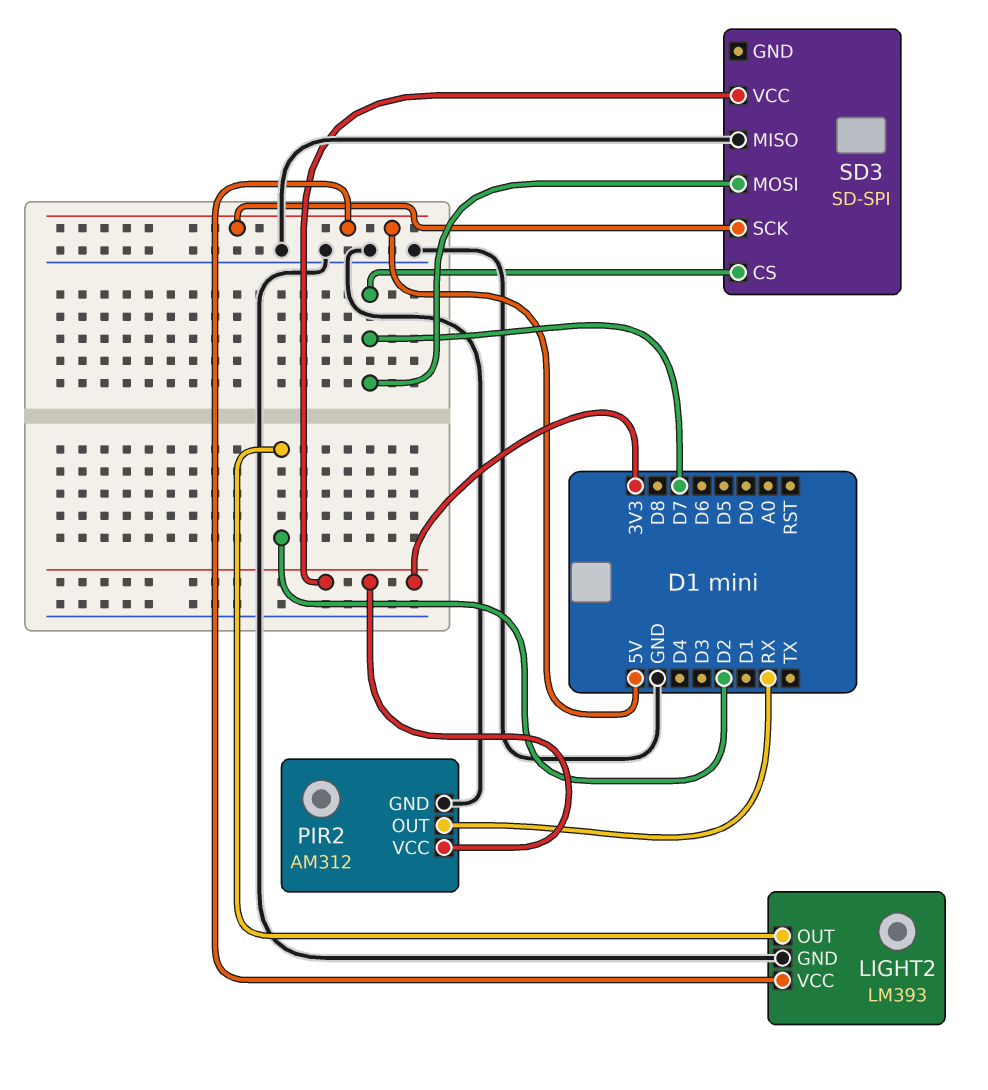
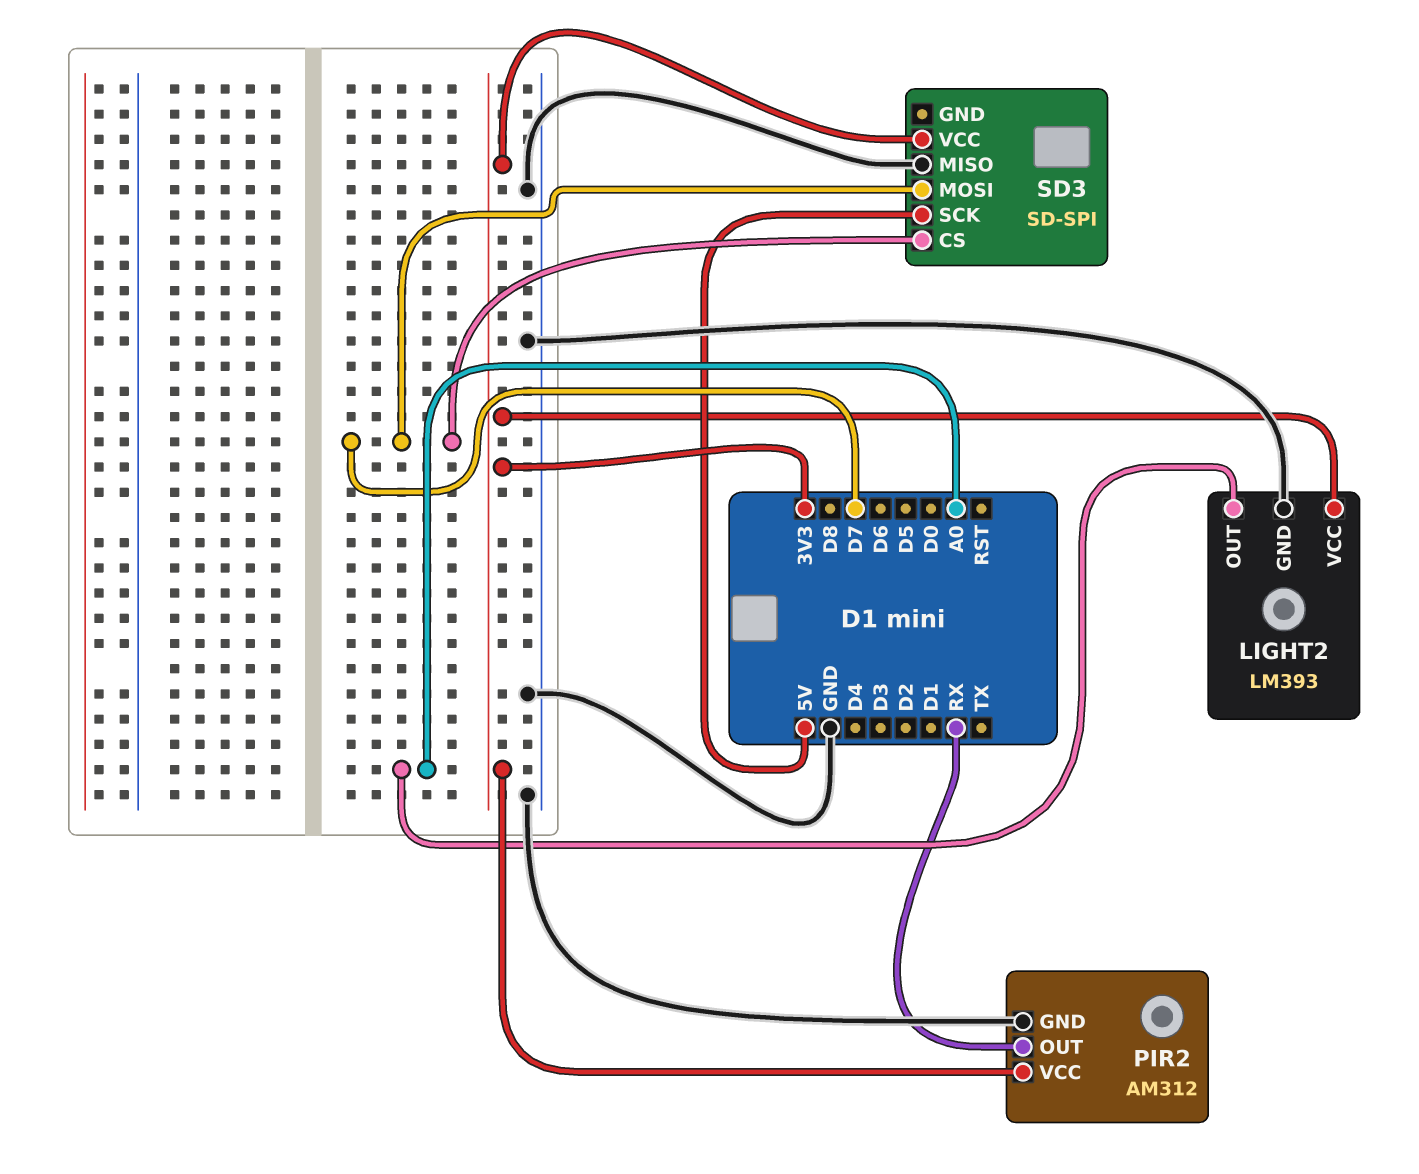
LIGHT2 pin OUT: D2 -> A0
LIGHT2 pin VCC: 5V -> 3V3

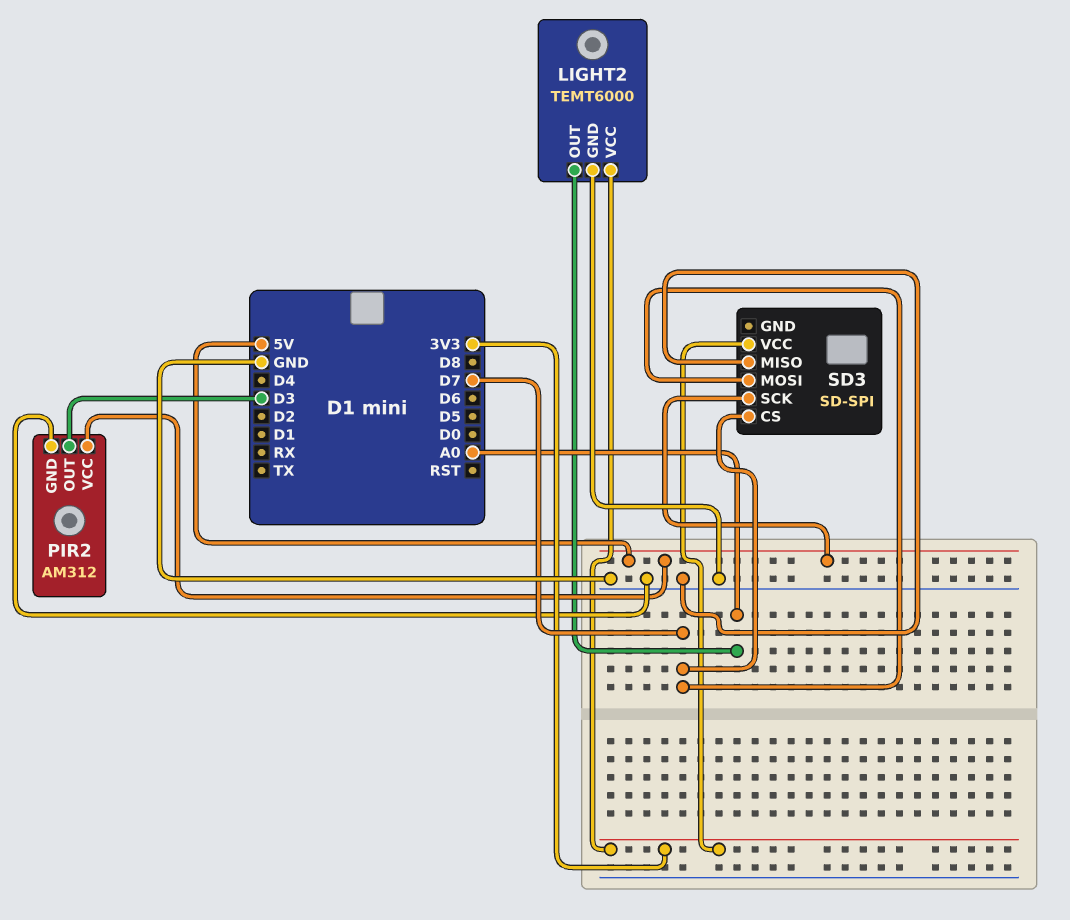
LIGHT2: LM393 -> TEMT6000
PIR2 pin OUT: RX -> D3
PIR2 pin VCC: 3V3 -> 5V

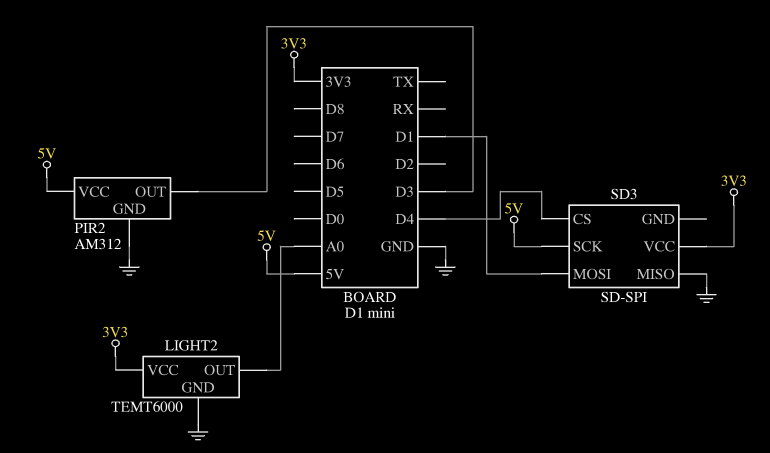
SD3 pin CS: D7 -> D4
SD3 pin MOSI: D7 -> D1

